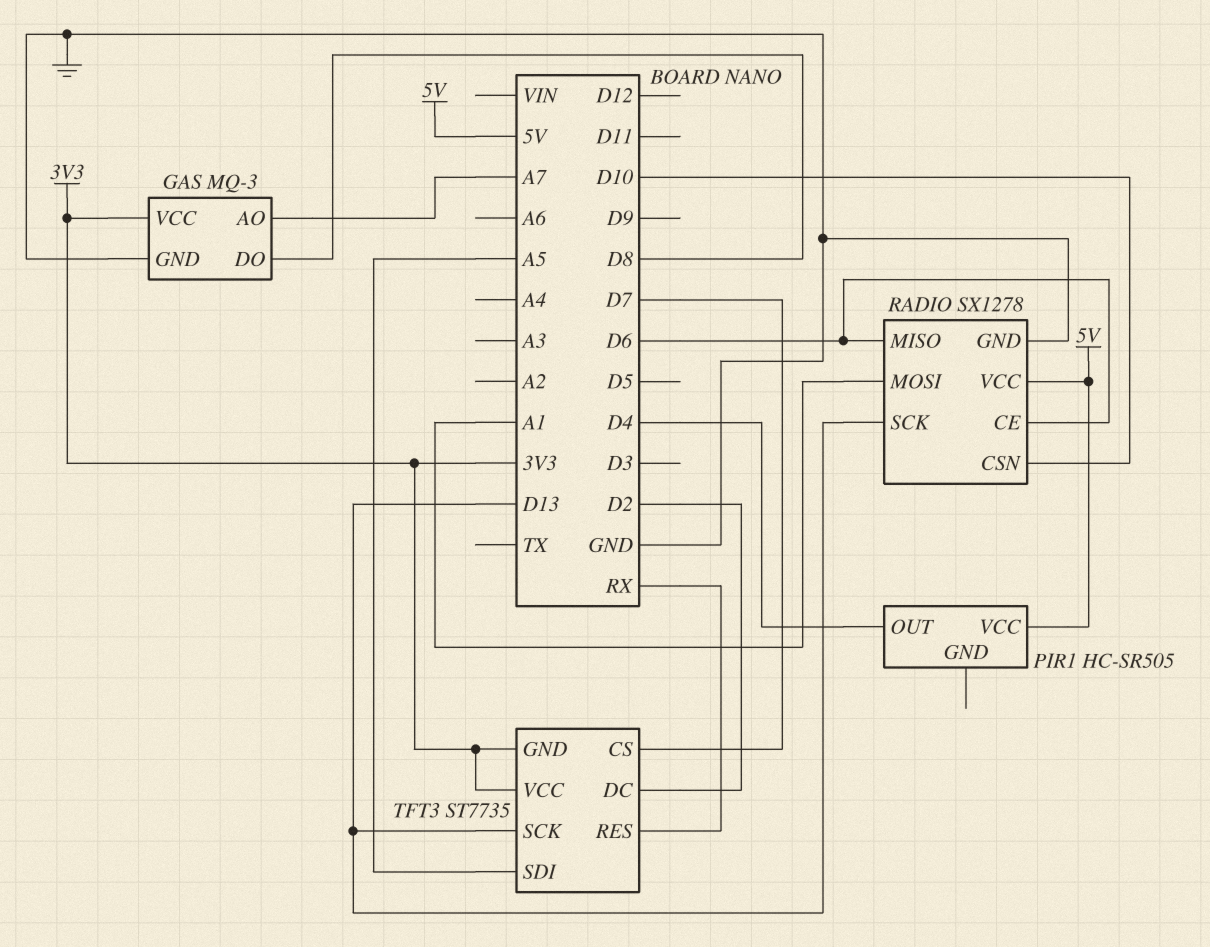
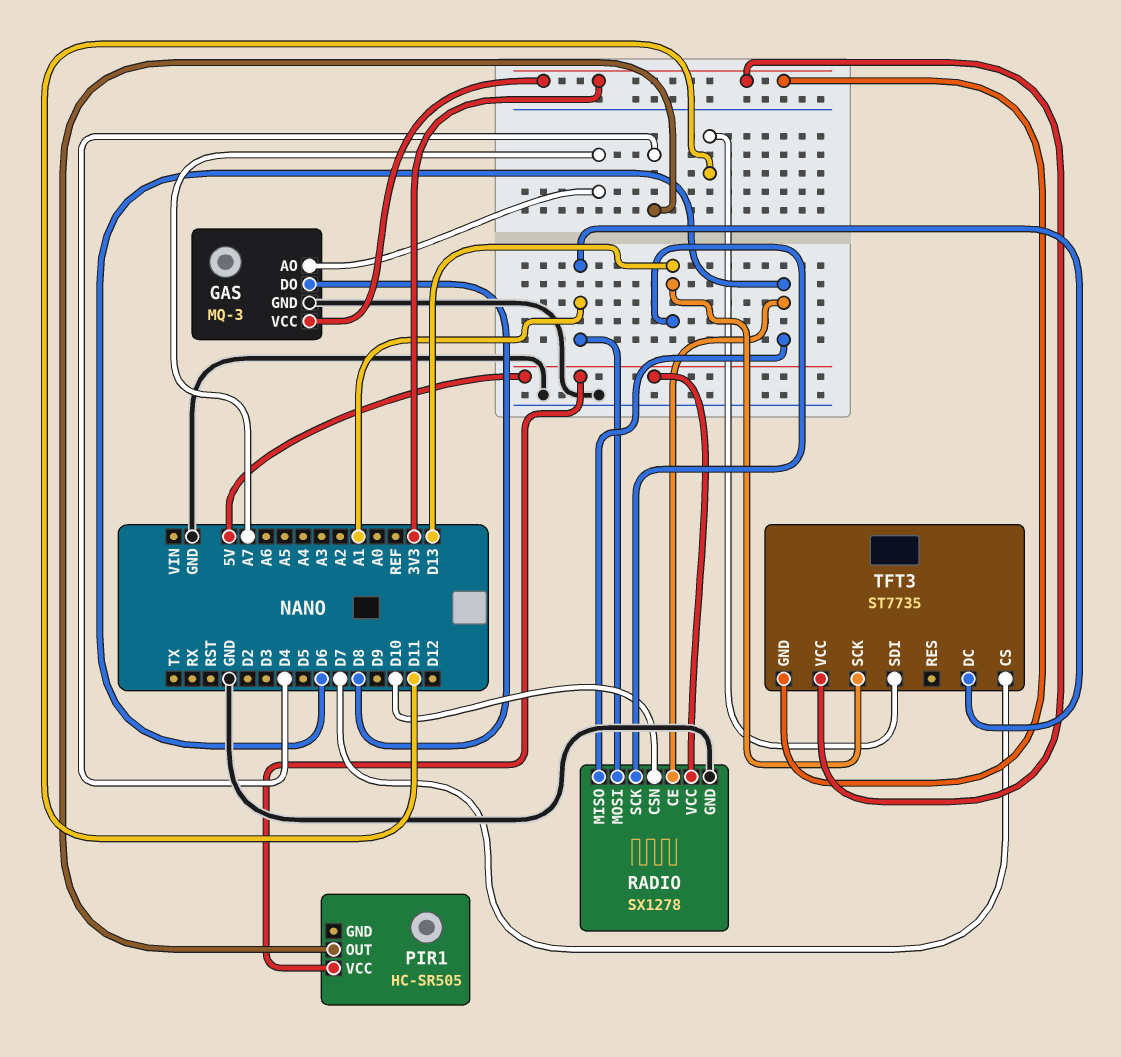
TFT3 pin DC: D2 -> A1
TFT3 pin RES: RX -> none
TFT3 pin SDI: A5 -> D11

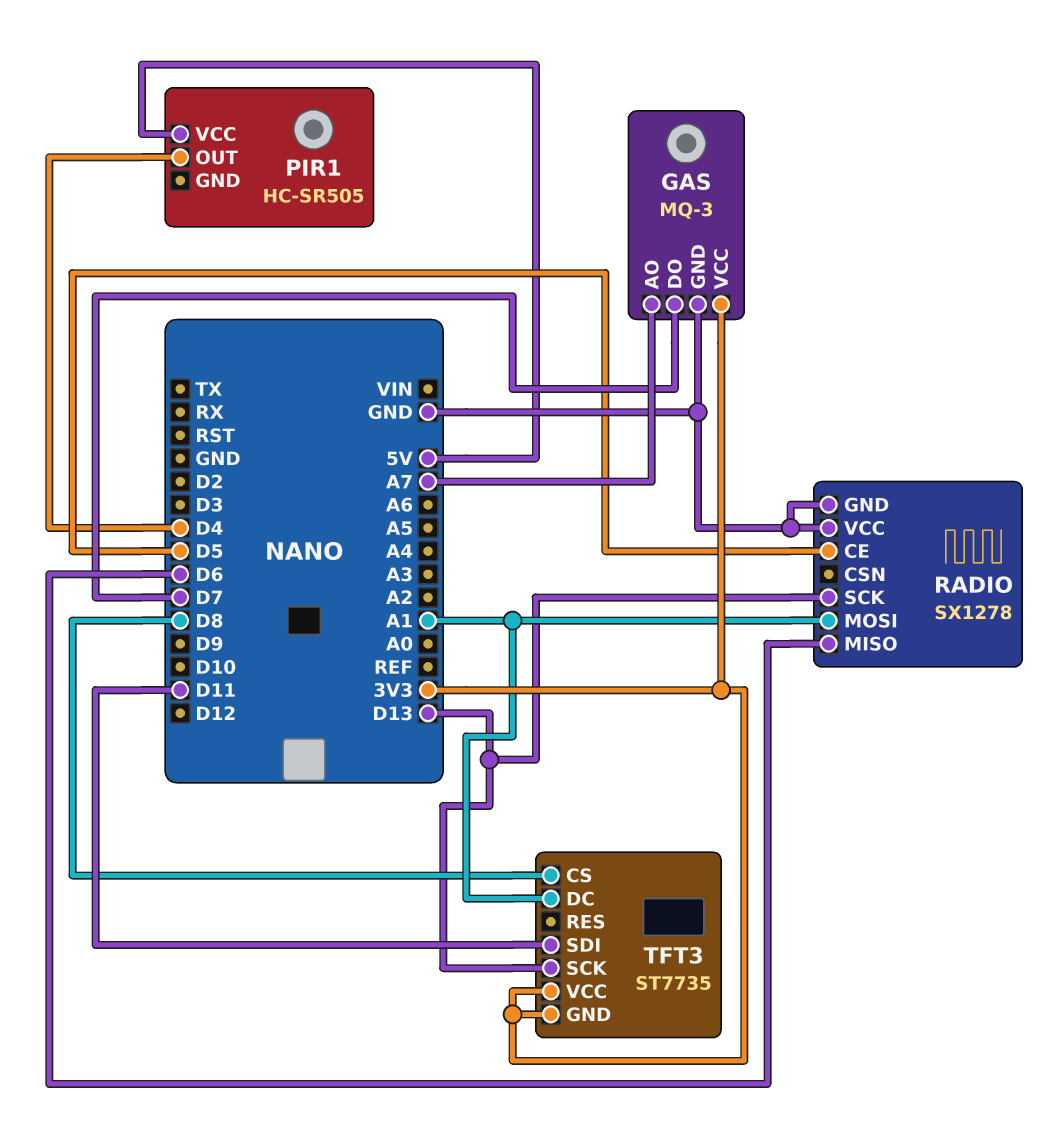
GAS pin DO: D8 -> D7
RADIO pin CE: D6 -> D5
RADIO pin CSN: D10 -> none
RADIO pin VCC: 5V -> GND
TFT3 pin CS: D7 -> D8

